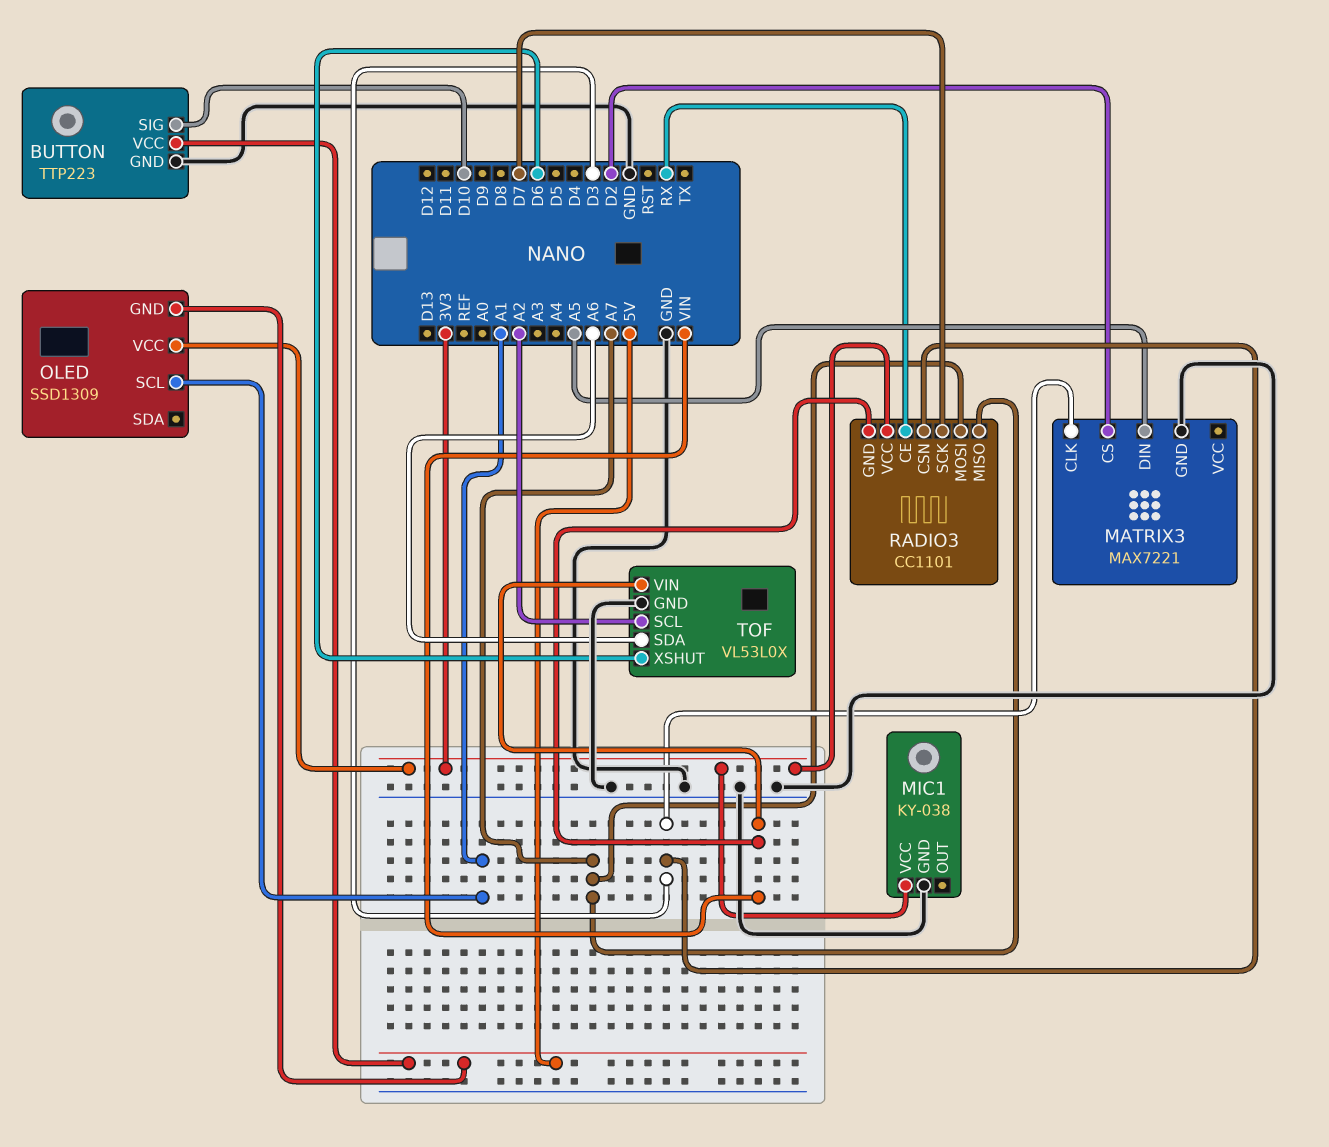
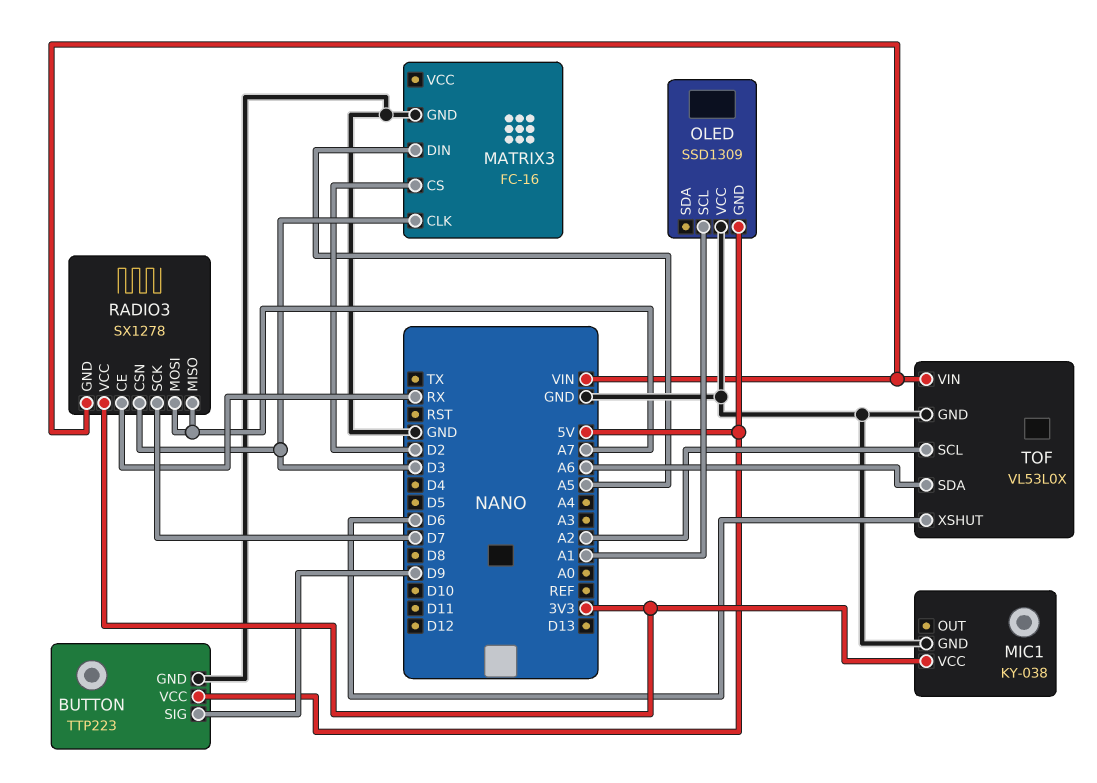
BUTTON pin SIG: D10 -> D9
MATRIX3: MAX7221 -> FC-16
OLED pin VCC: 3V3 -> GND
RADIO3: CC1101 -> SX1278

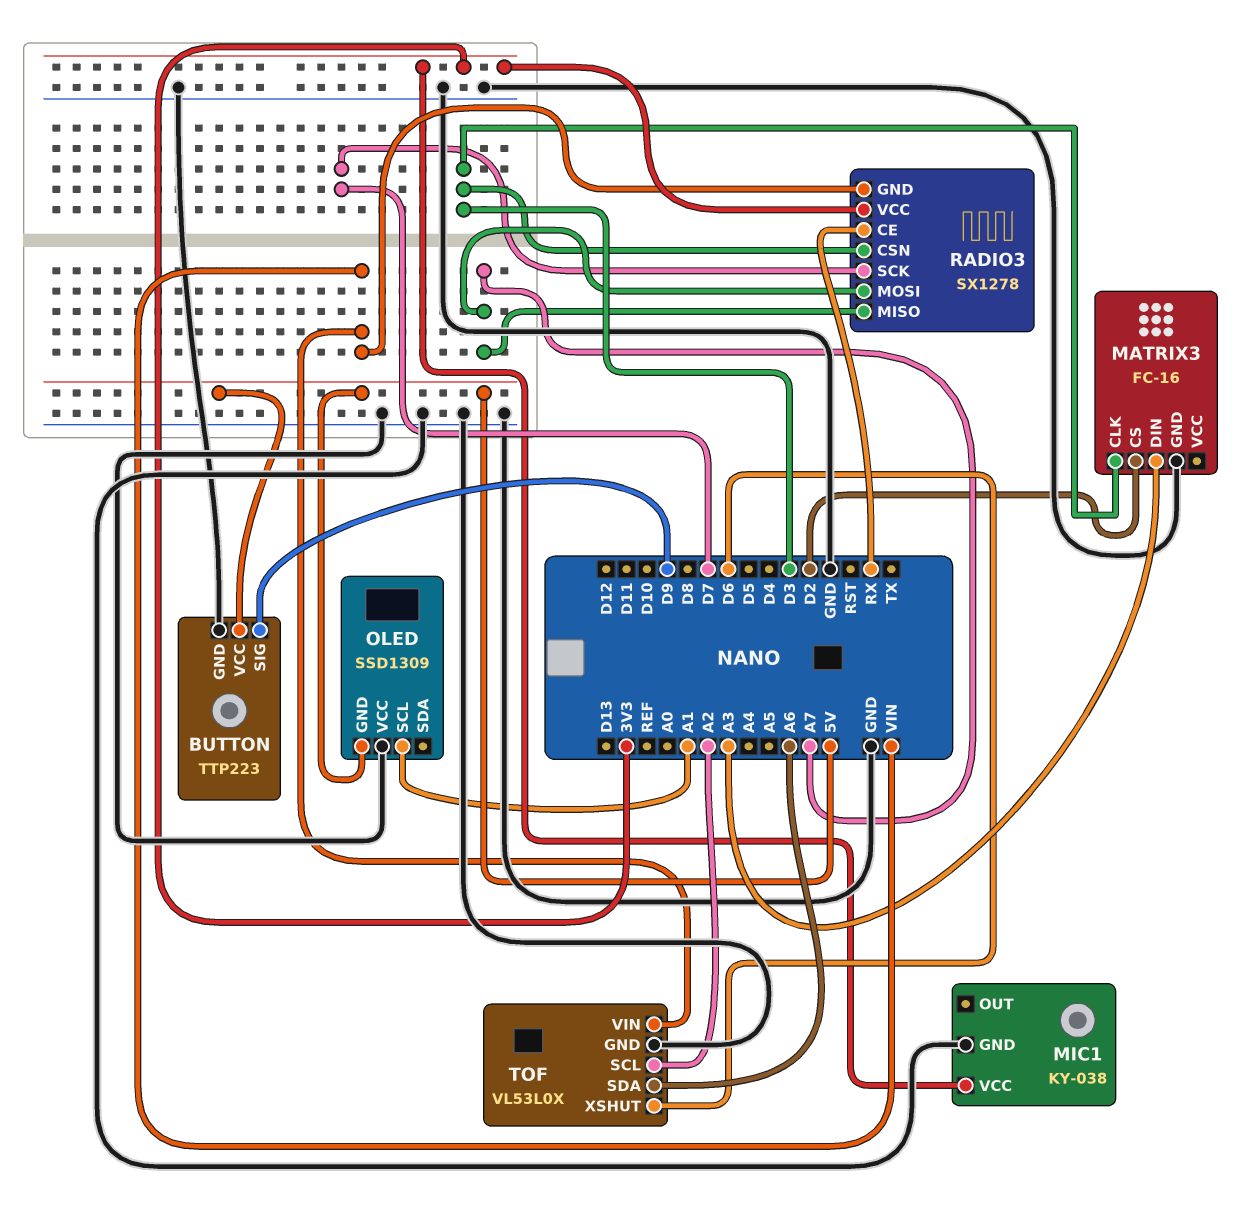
MATRIX3 pin DIN: A5 -> A3

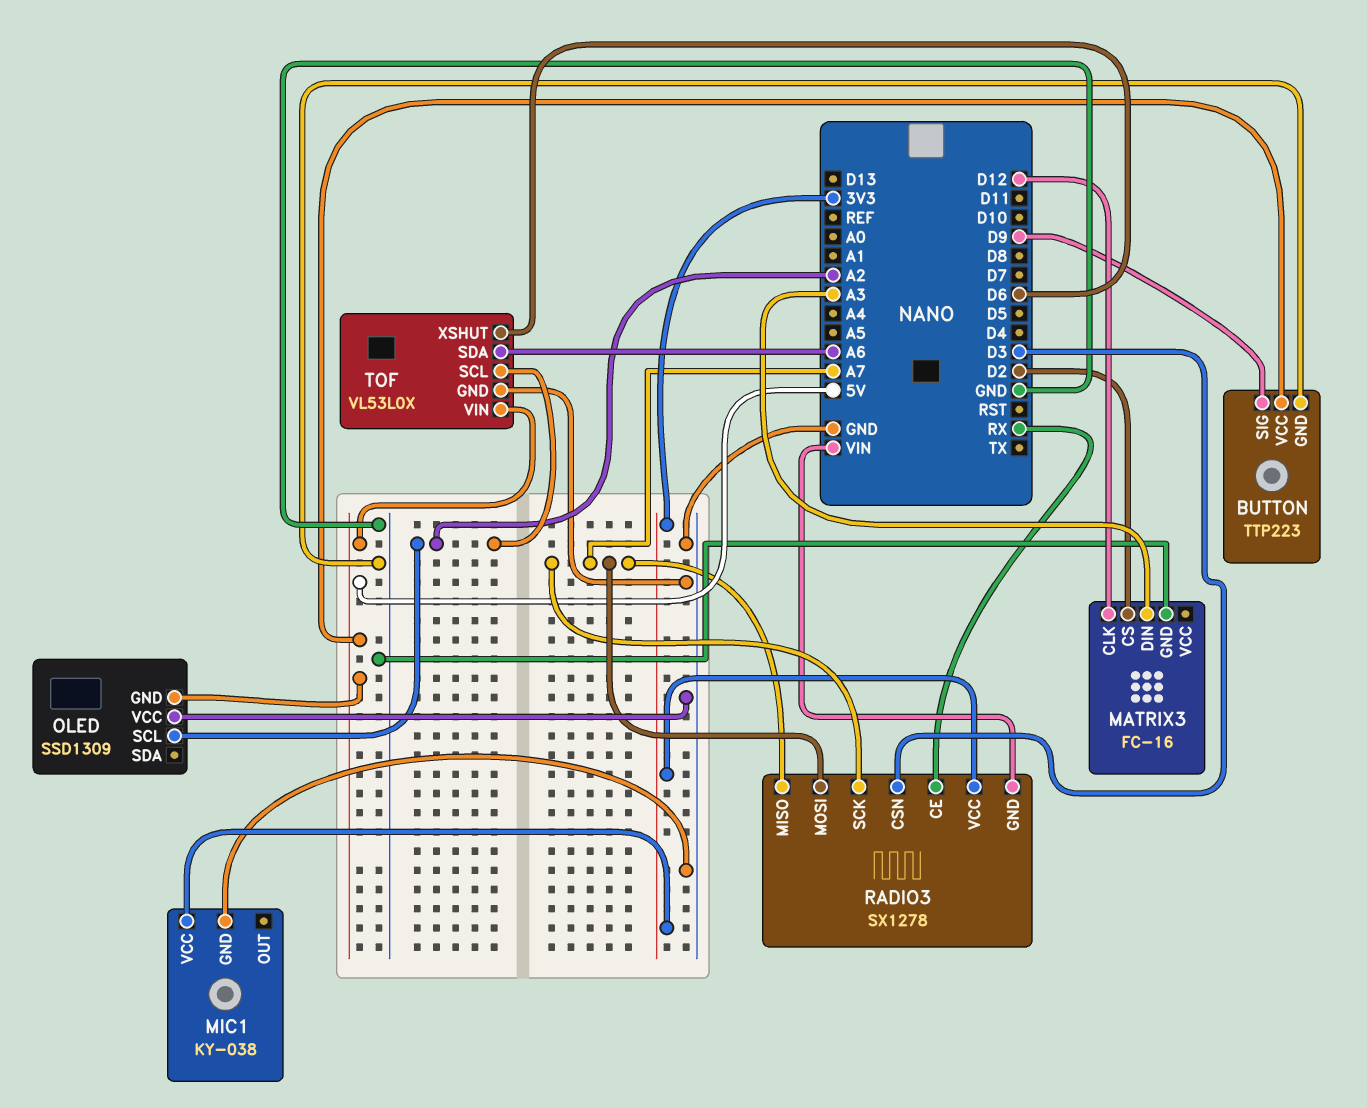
MATRIX3 pin CLK: D3 -> D12
OLED pin SCL: A1 -> A2
RADIO3 pin SCK: D7 -> A7
TOF pin VIN: VIN -> 5V

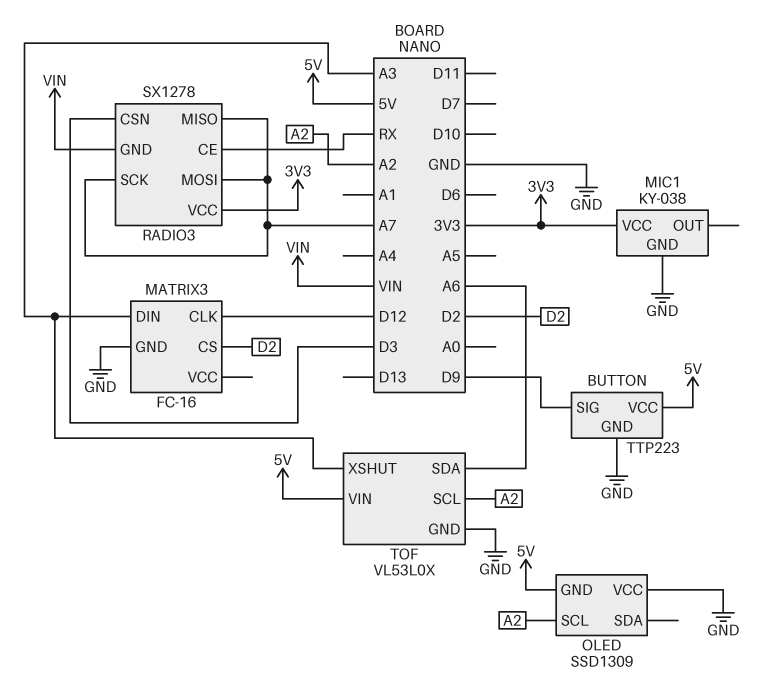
TOF pin XSHUT: D6 -> A3

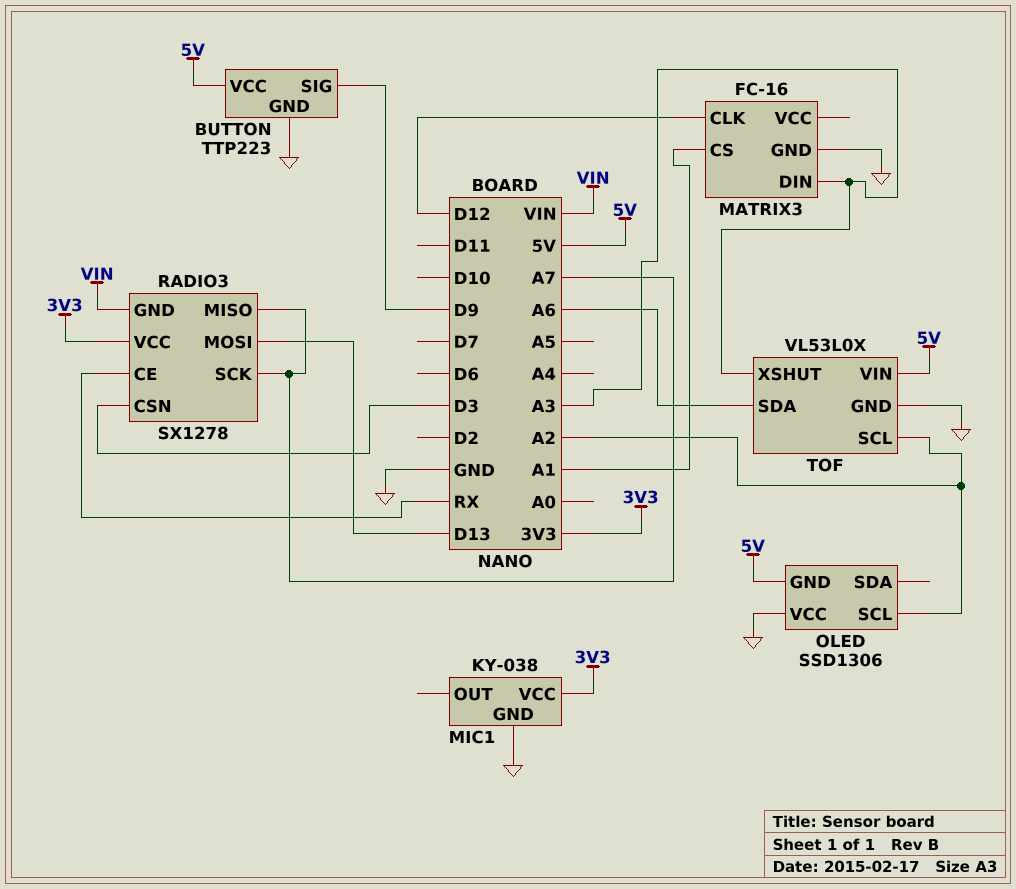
MATRIX3 pin CS: D2 -> A1
OLED: SSD1309 -> SSD1306
RADIO3 pin MOSI: A7 -> D13

